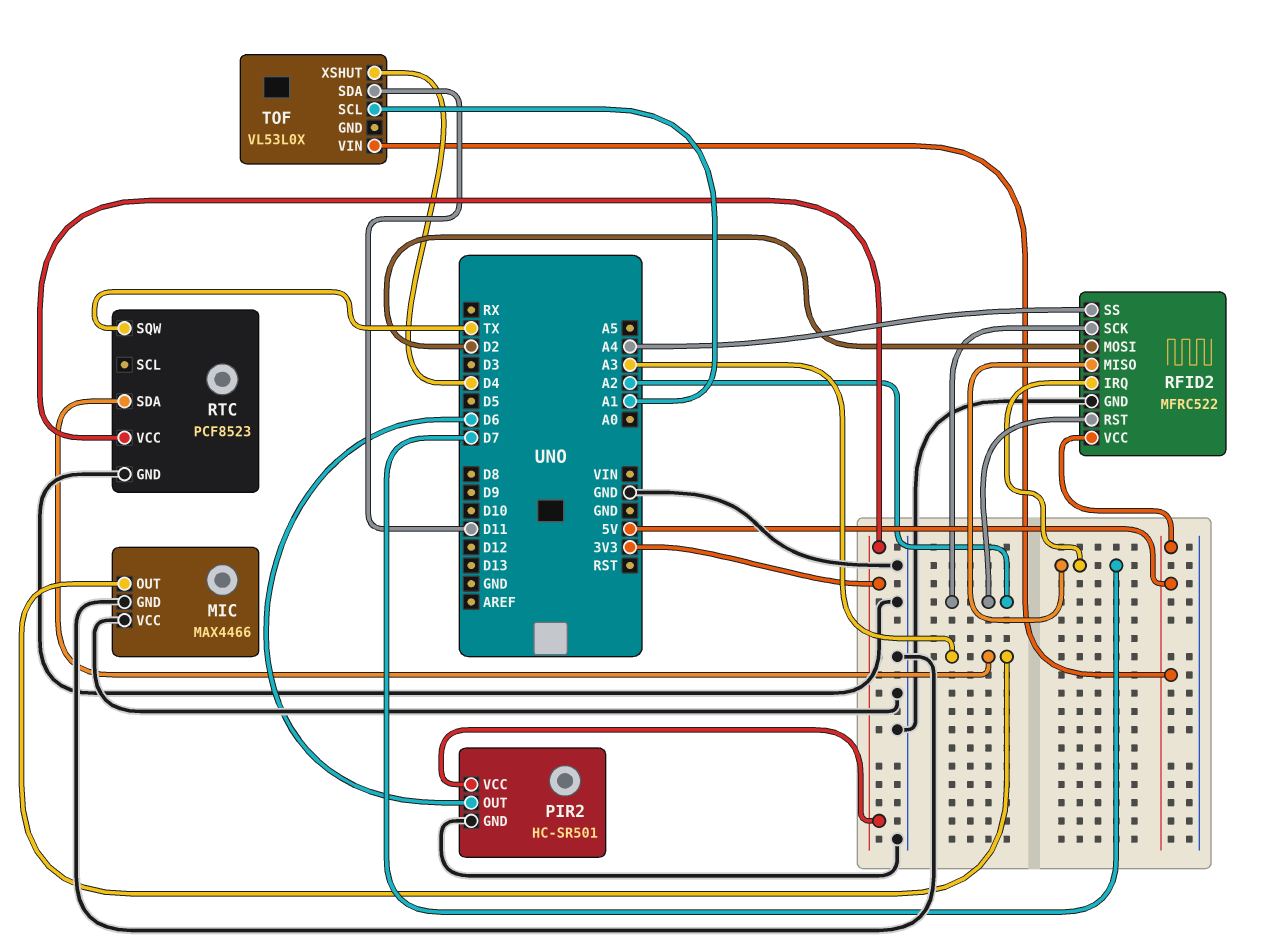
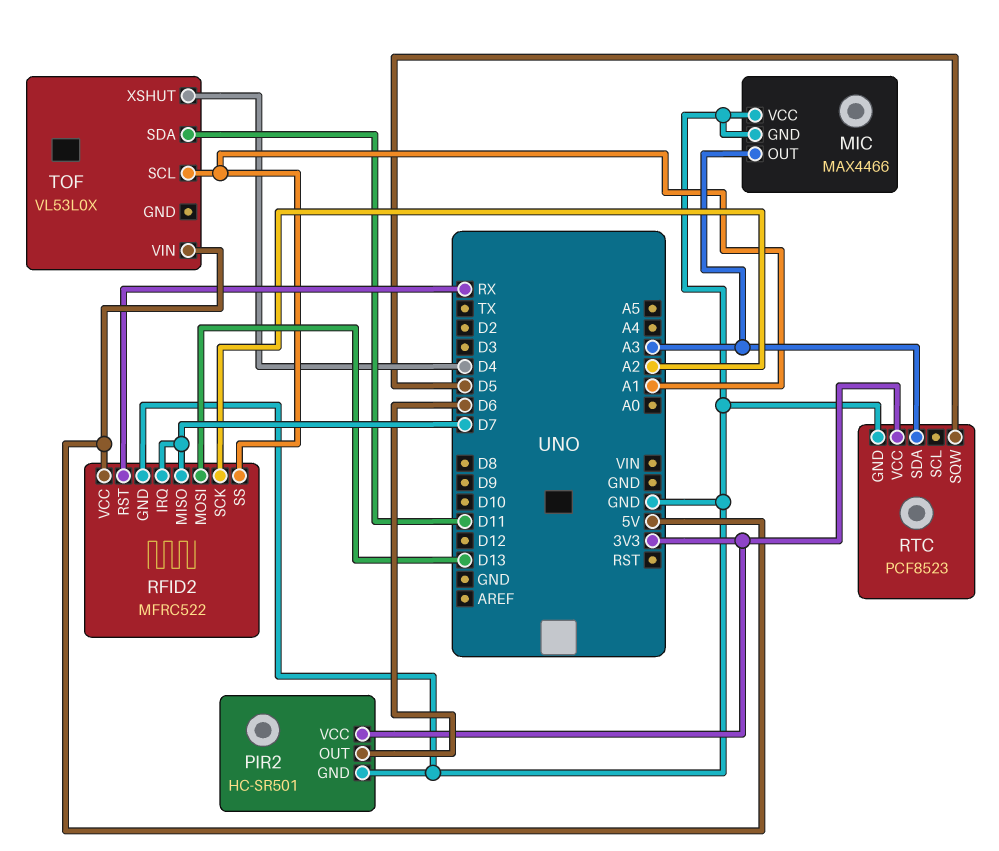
RFID2 pin MOSI: D2 -> D13
RFID2 pin RST: A2 -> RX
RFID2 pin SS: A4 -> A1
RTC pin SQW: TX -> D5

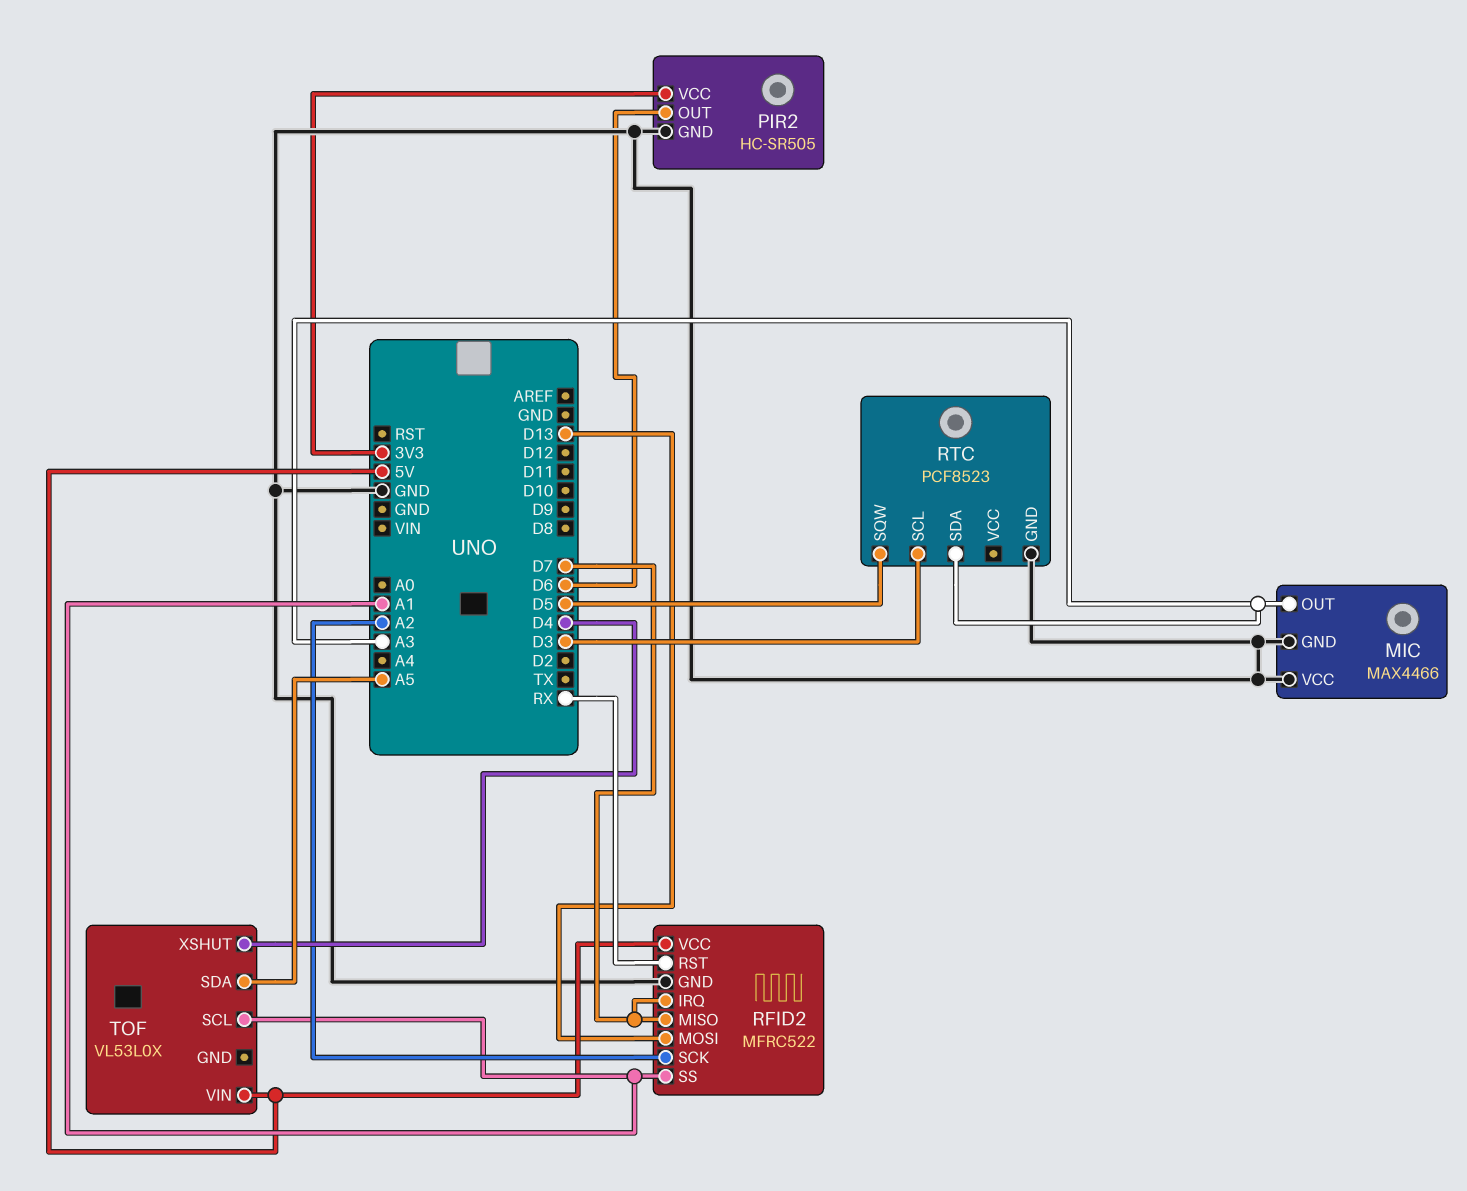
PIR2: HC-SR501 -> HC-SR505
RTC pin SCL: none -> D3
RTC pin VCC: 3V3 -> none
TOF pin SDA: D11 -> A5

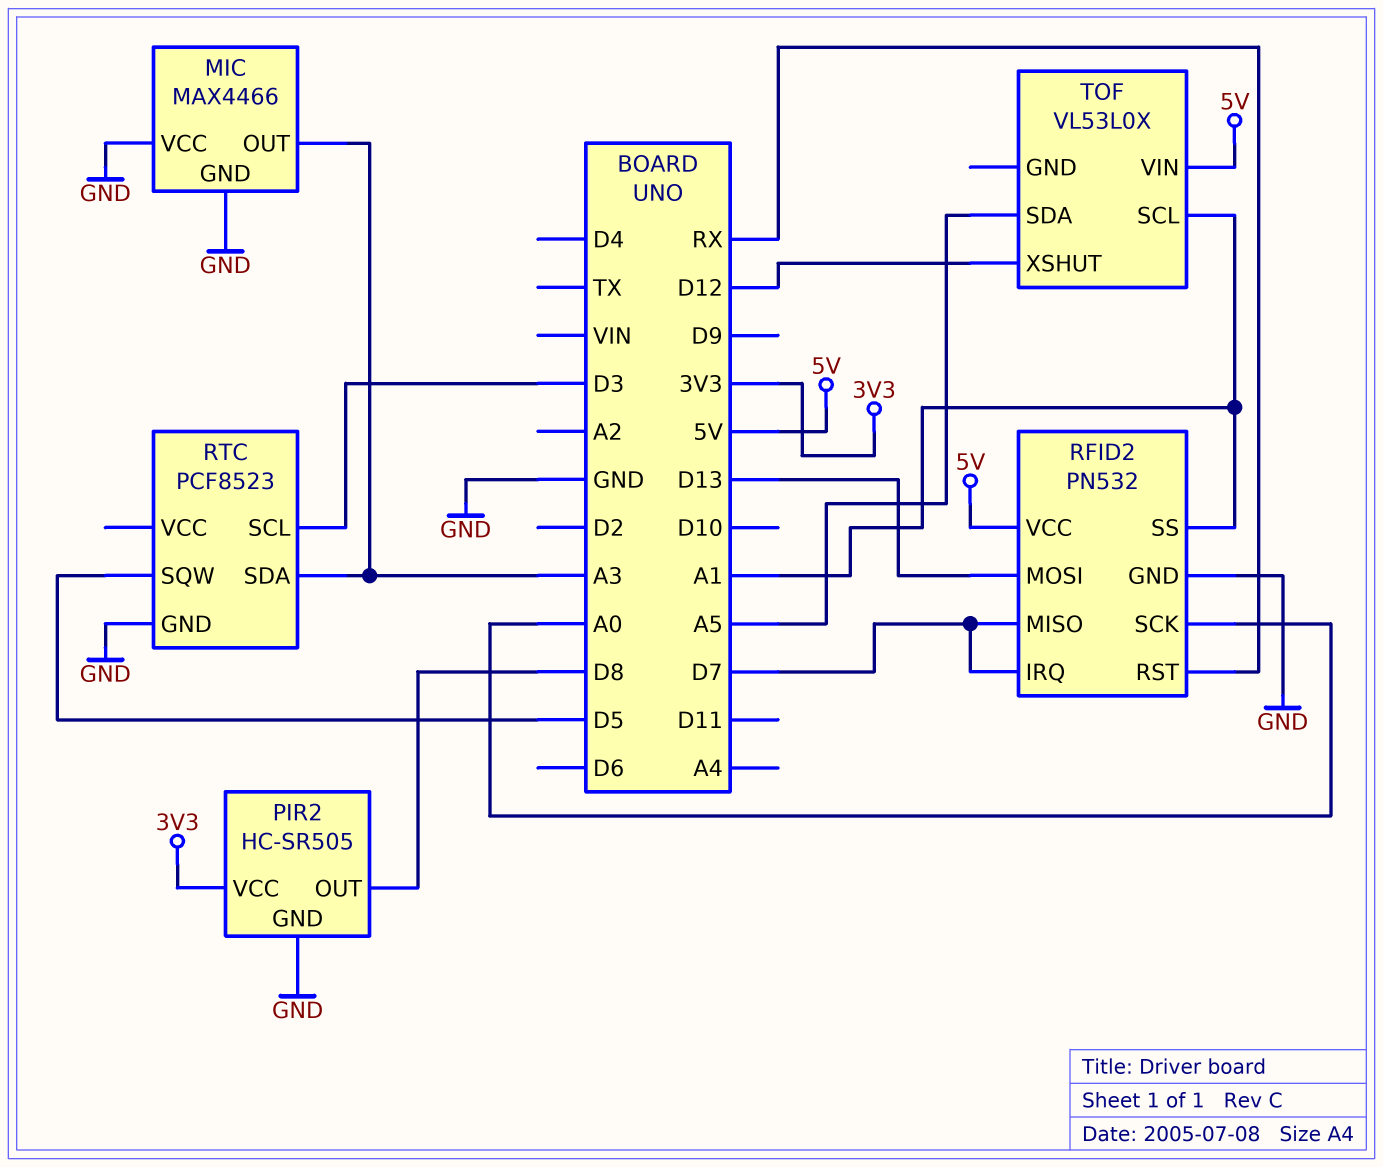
PIR2 pin OUT: D6 -> D8
RFID2: MFRC522 -> PN532
RFID2 pin SCK: A2 -> A0
TOF pin XSHUT: D4 -> D12

